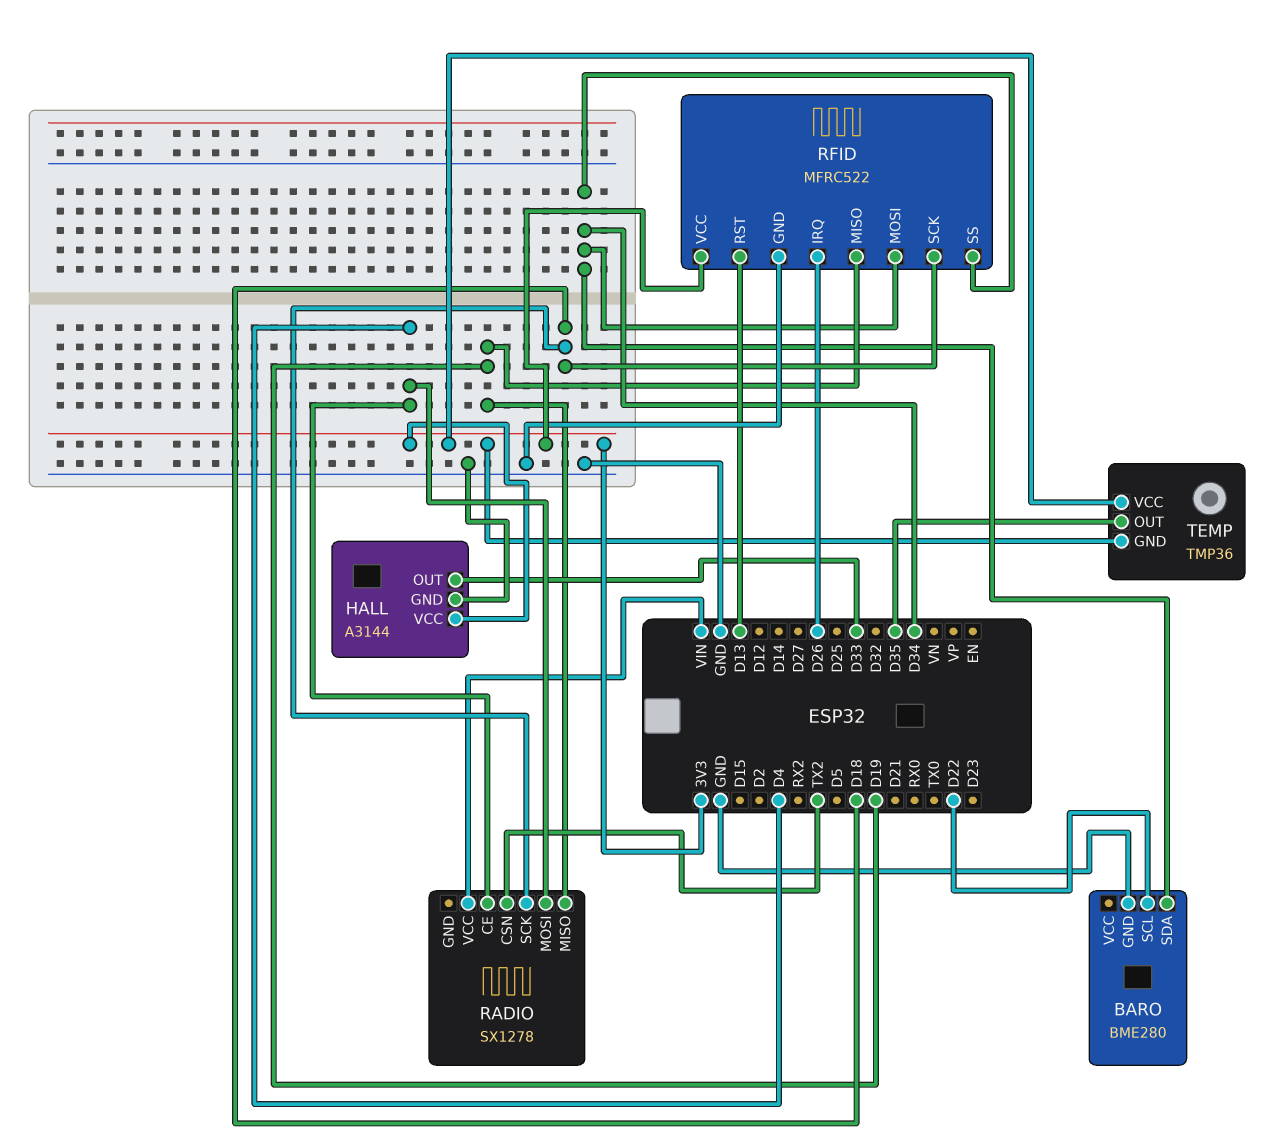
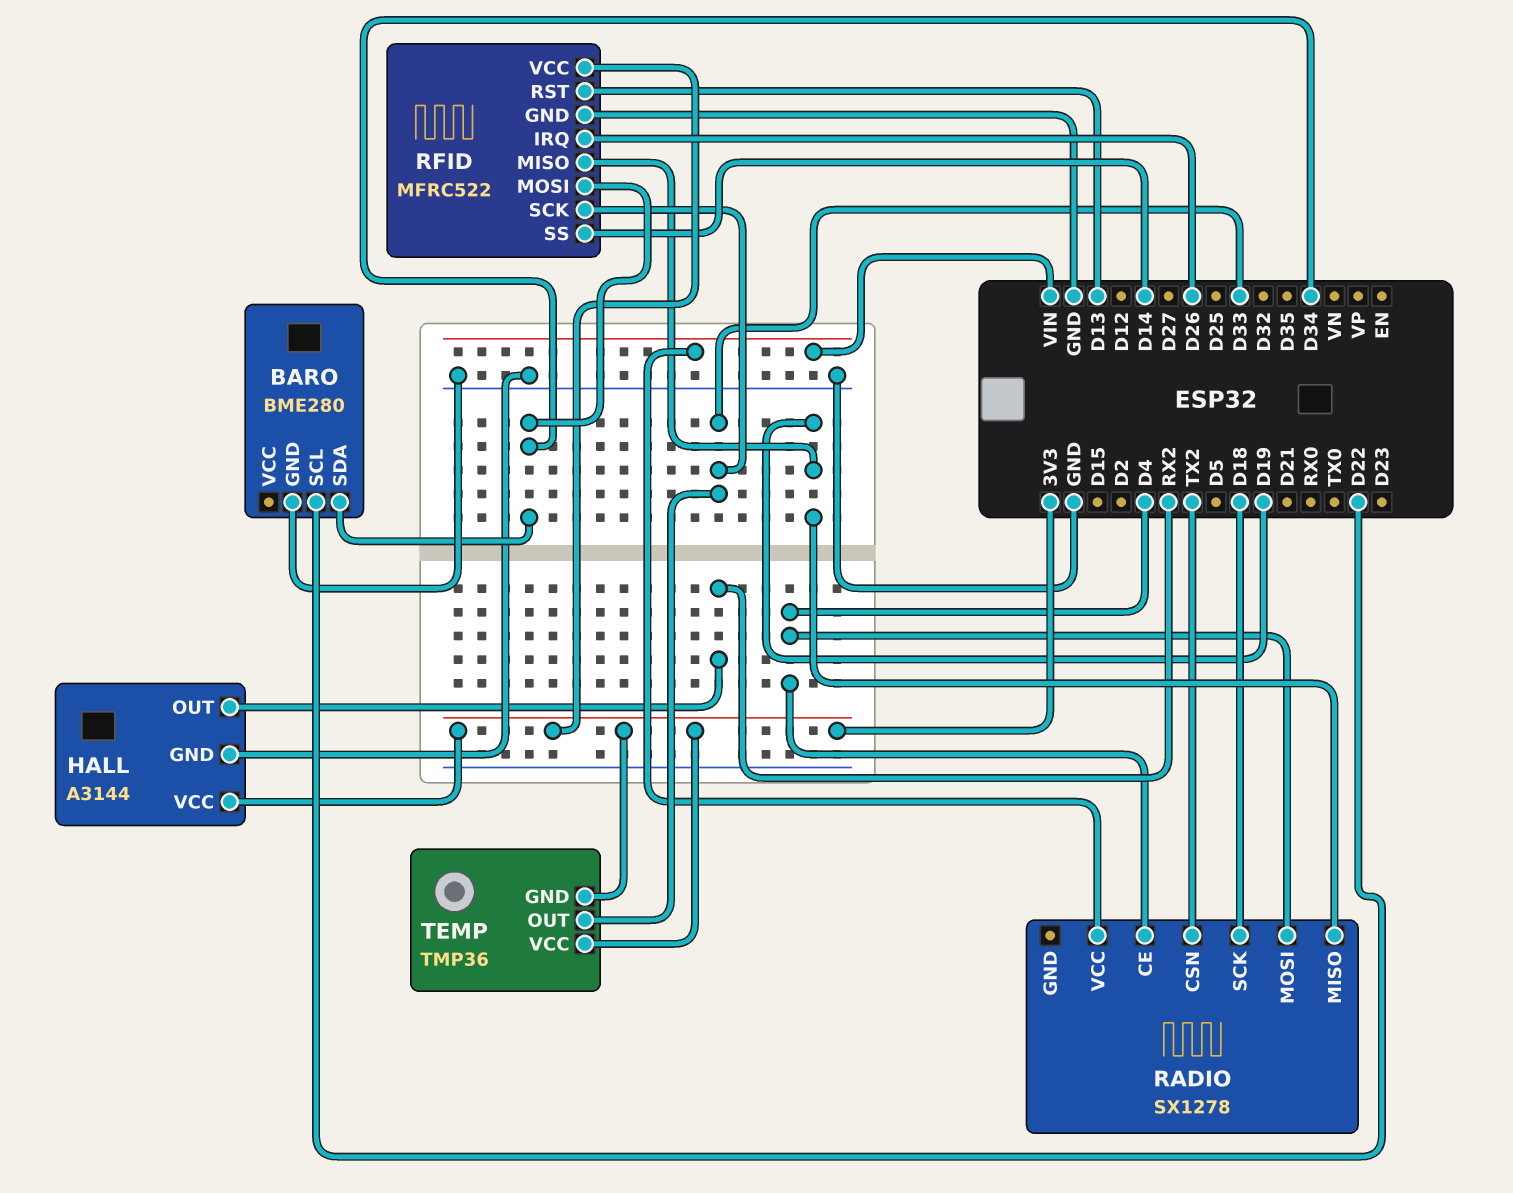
HALL pin OUT: D33 -> RX2
RFID pin SCK: D18 -> D33
RFID pin SS: D34 -> D14
TEMP pin OUT: D35 -> D33

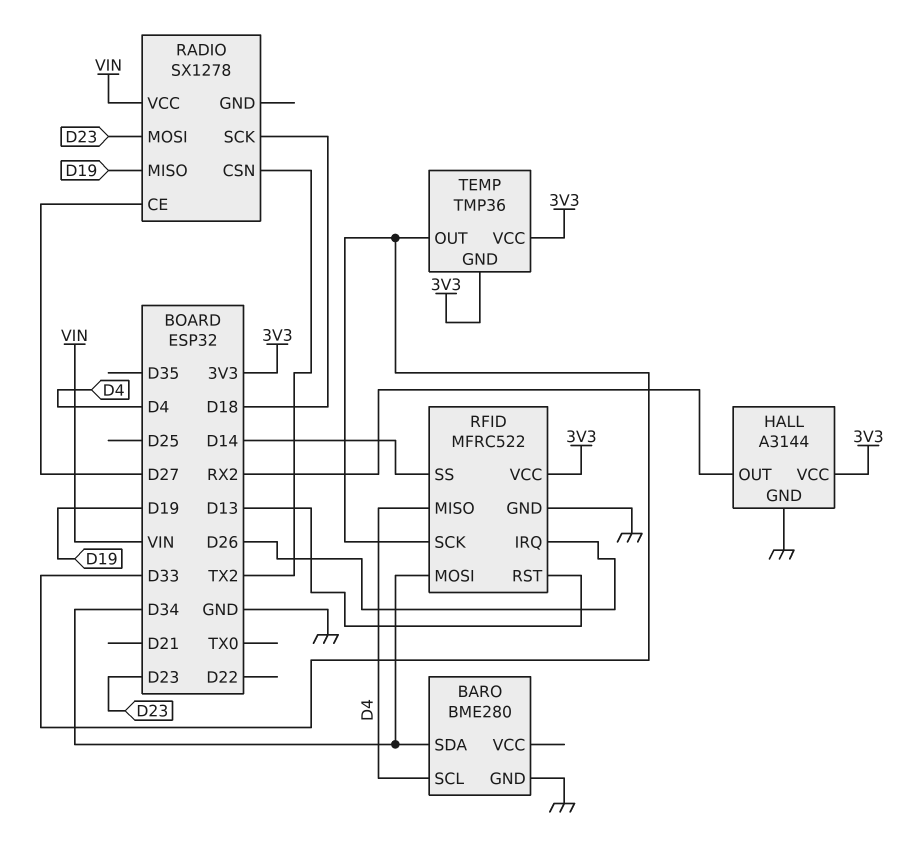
BARO pin SCL: D22 -> D4
RADIO pin CE: D4 -> D27
RADIO pin MOSI: D4 -> D23
RFID pin MISO: D19 -> D4

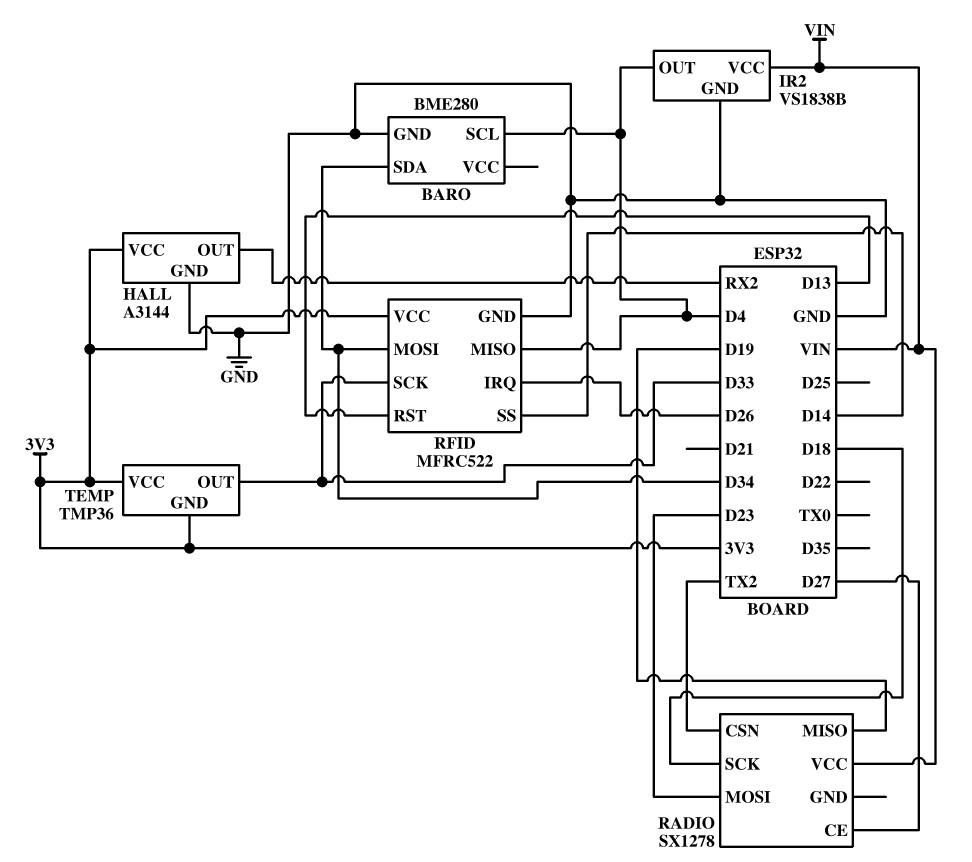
IR2: none -> VS1838B
IR2 pin GND: none -> GND
IR2 pin OUT: none -> D4
IR2 pin VCC: none -> VIN

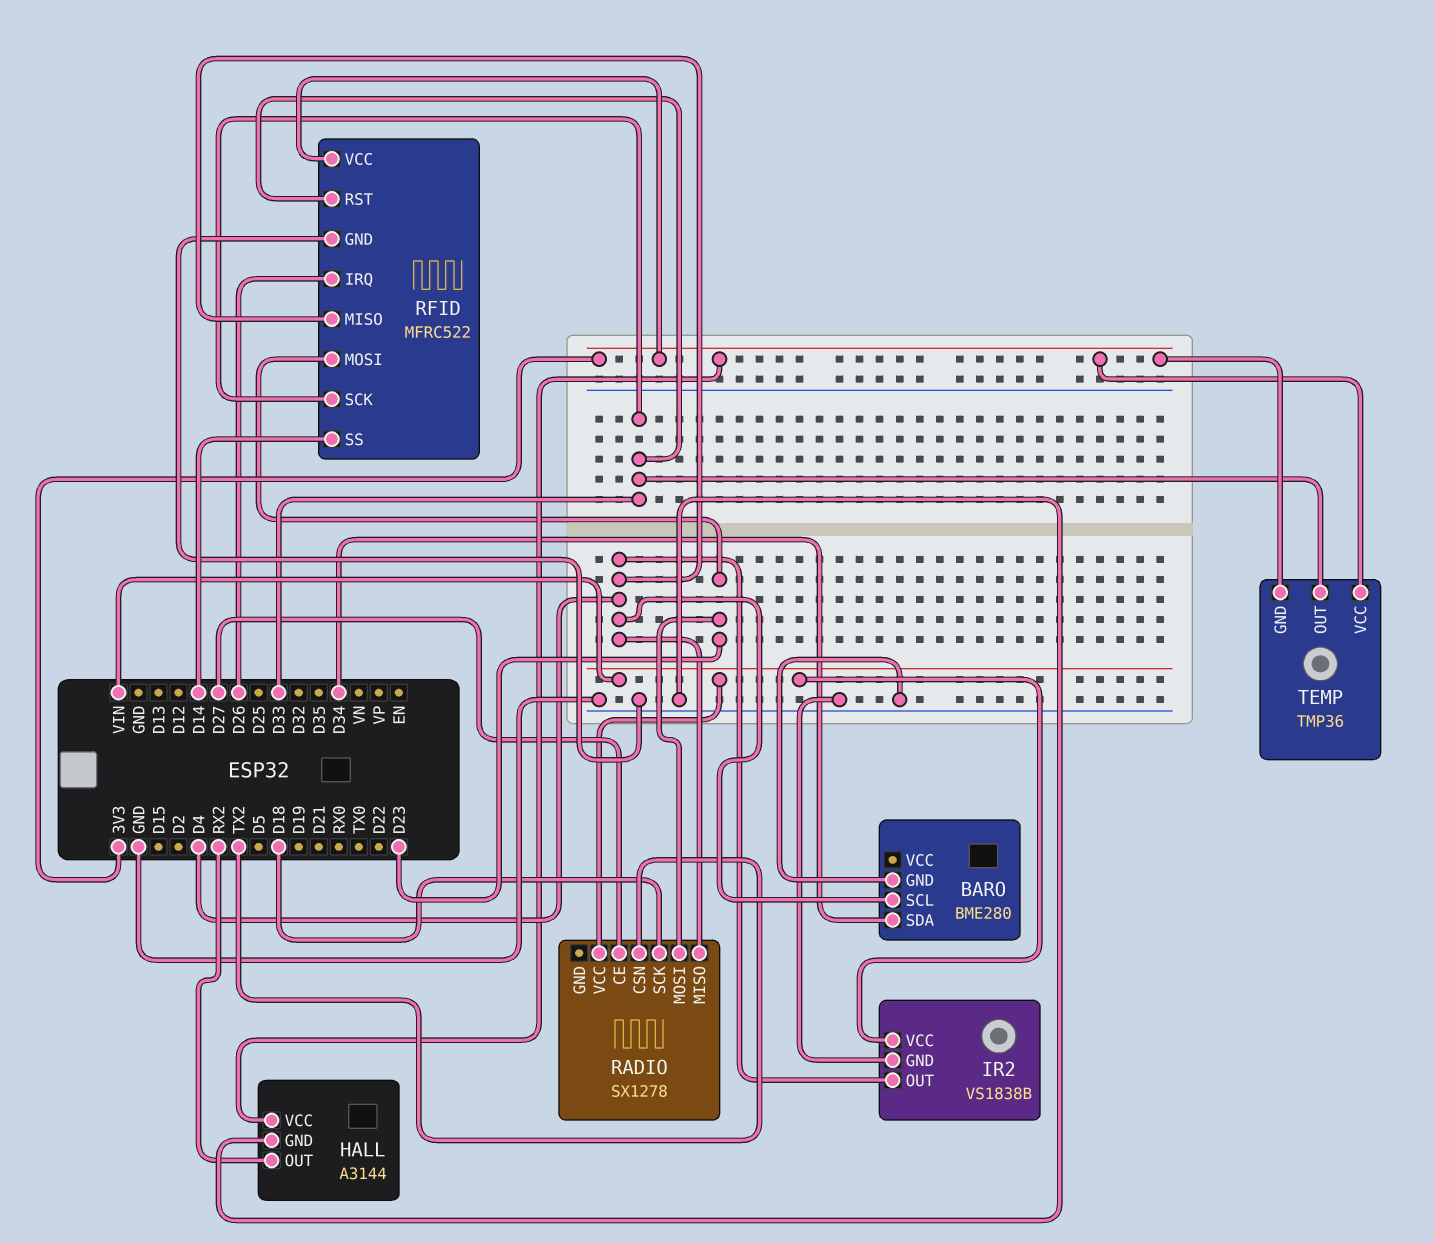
RADIO pin MISO: D19 -> D4
RFID pin MOSI: D34 -> D23
RFID pin RST: D13 -> D33

